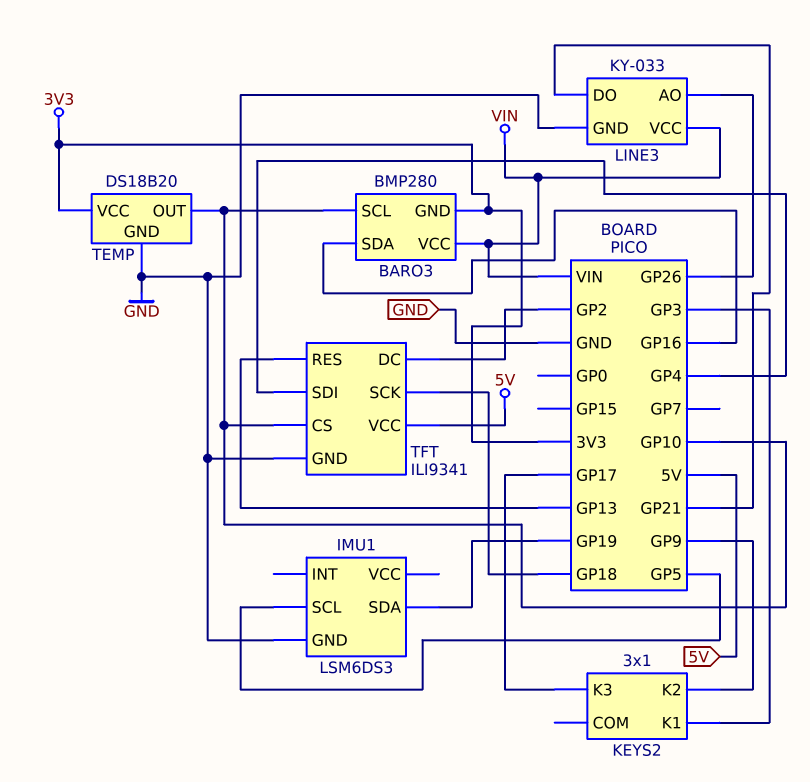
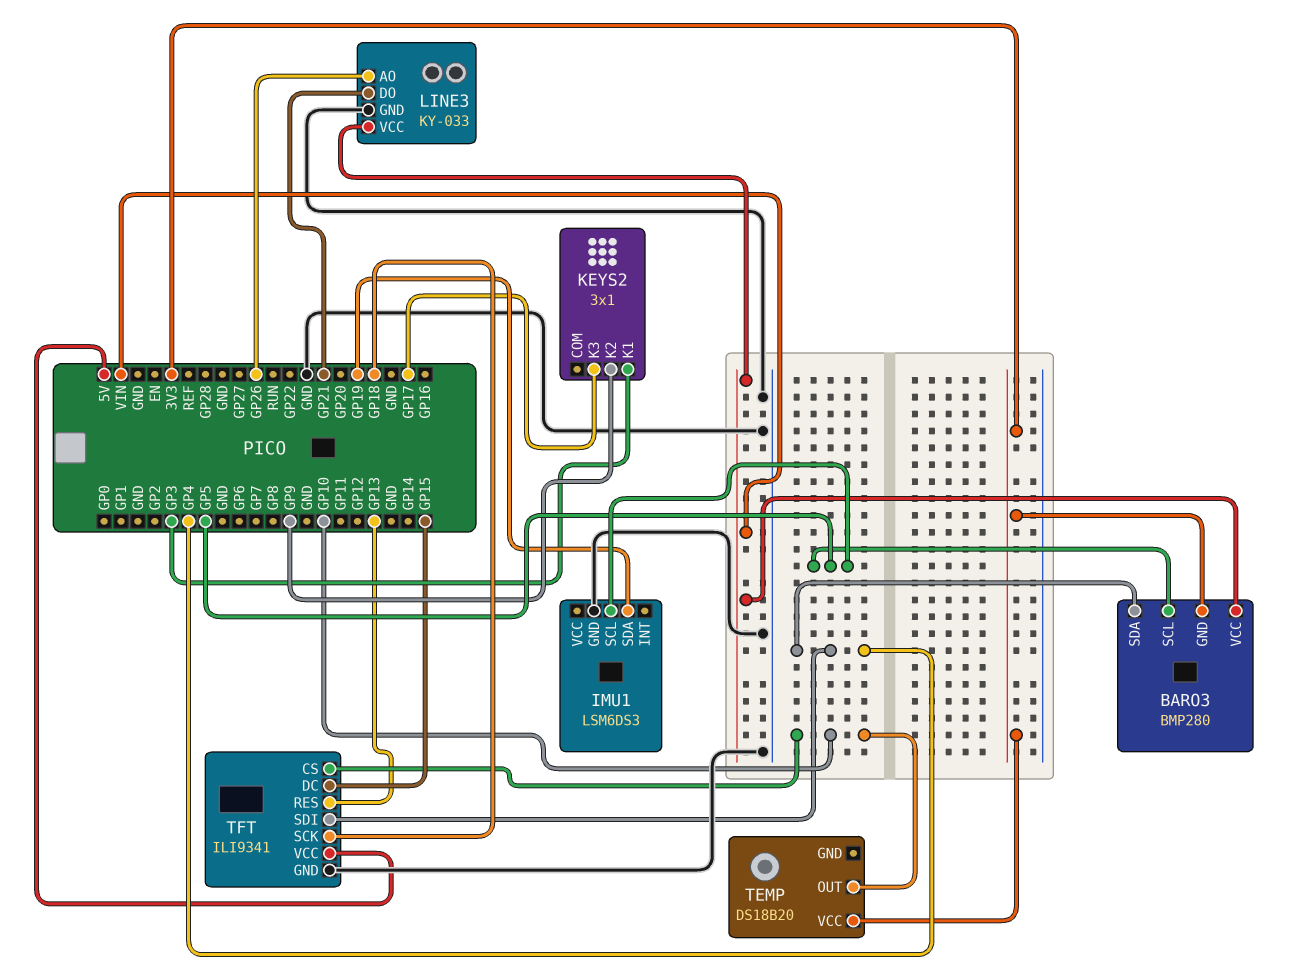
BARO3 pin SCL: GP10 -> GP5
BARO3 pin SDA: GP16 -> GP4
TEMP pin GND: GND -> none
TFT pin DC: GP2 -> GP15

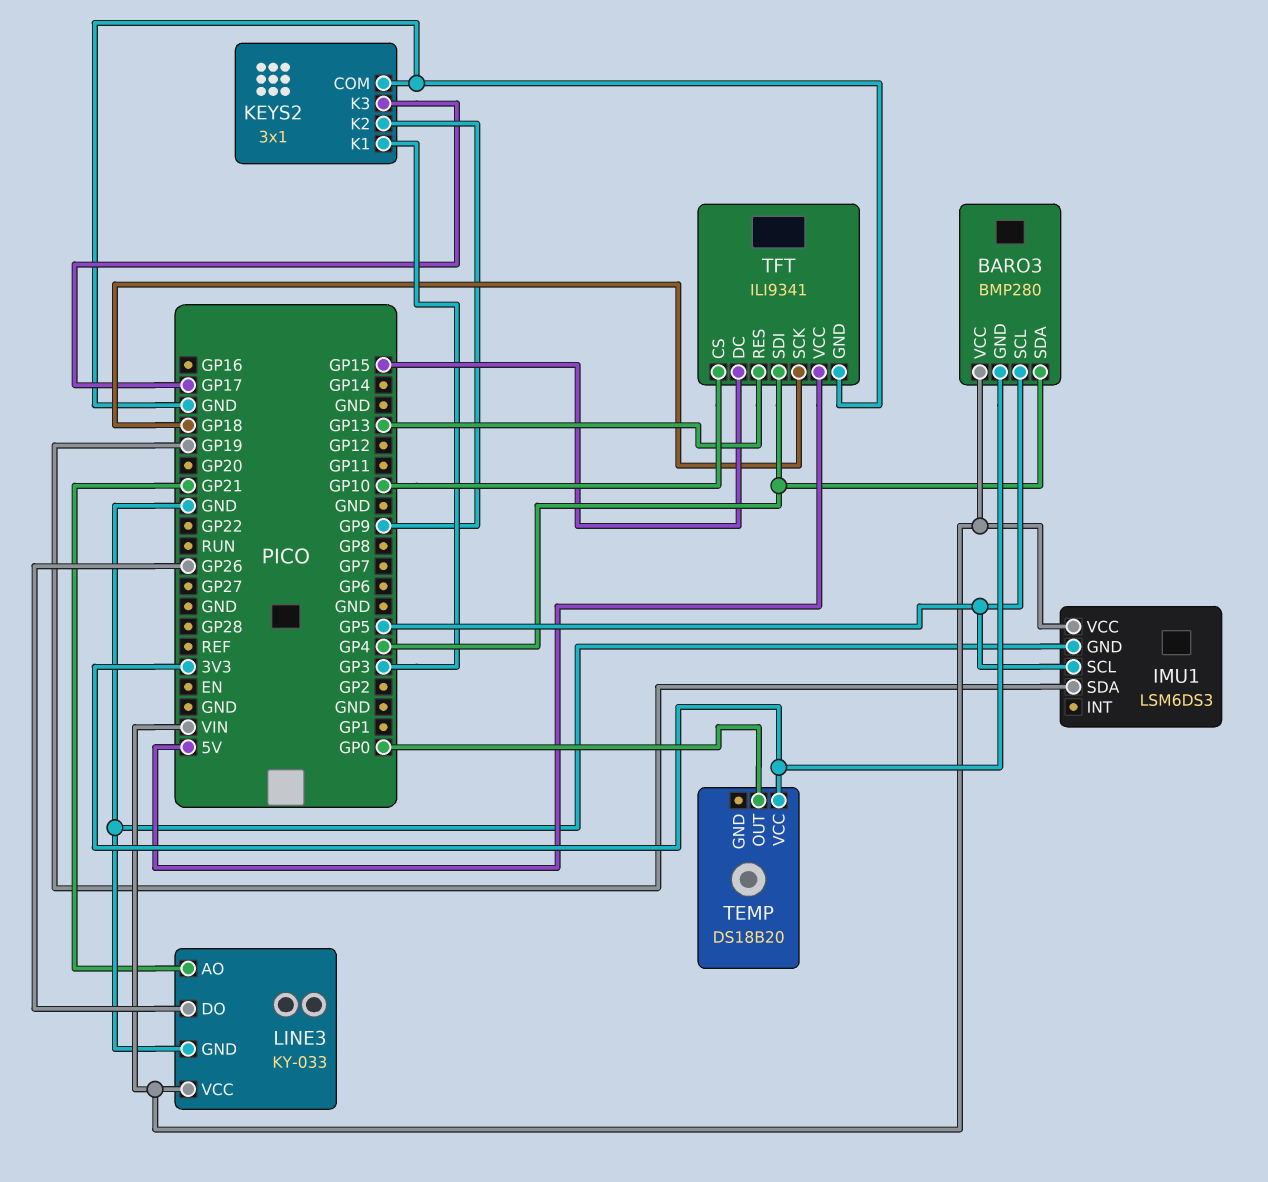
IMU1 pin VCC: none -> VIN
KEYS2 pin COM: none -> GND
LINE3 pin AO: GP26 -> GP21
LINE3 pin DO: GP21 -> GP26
TEMP pin OUT: GP10 -> GP0

